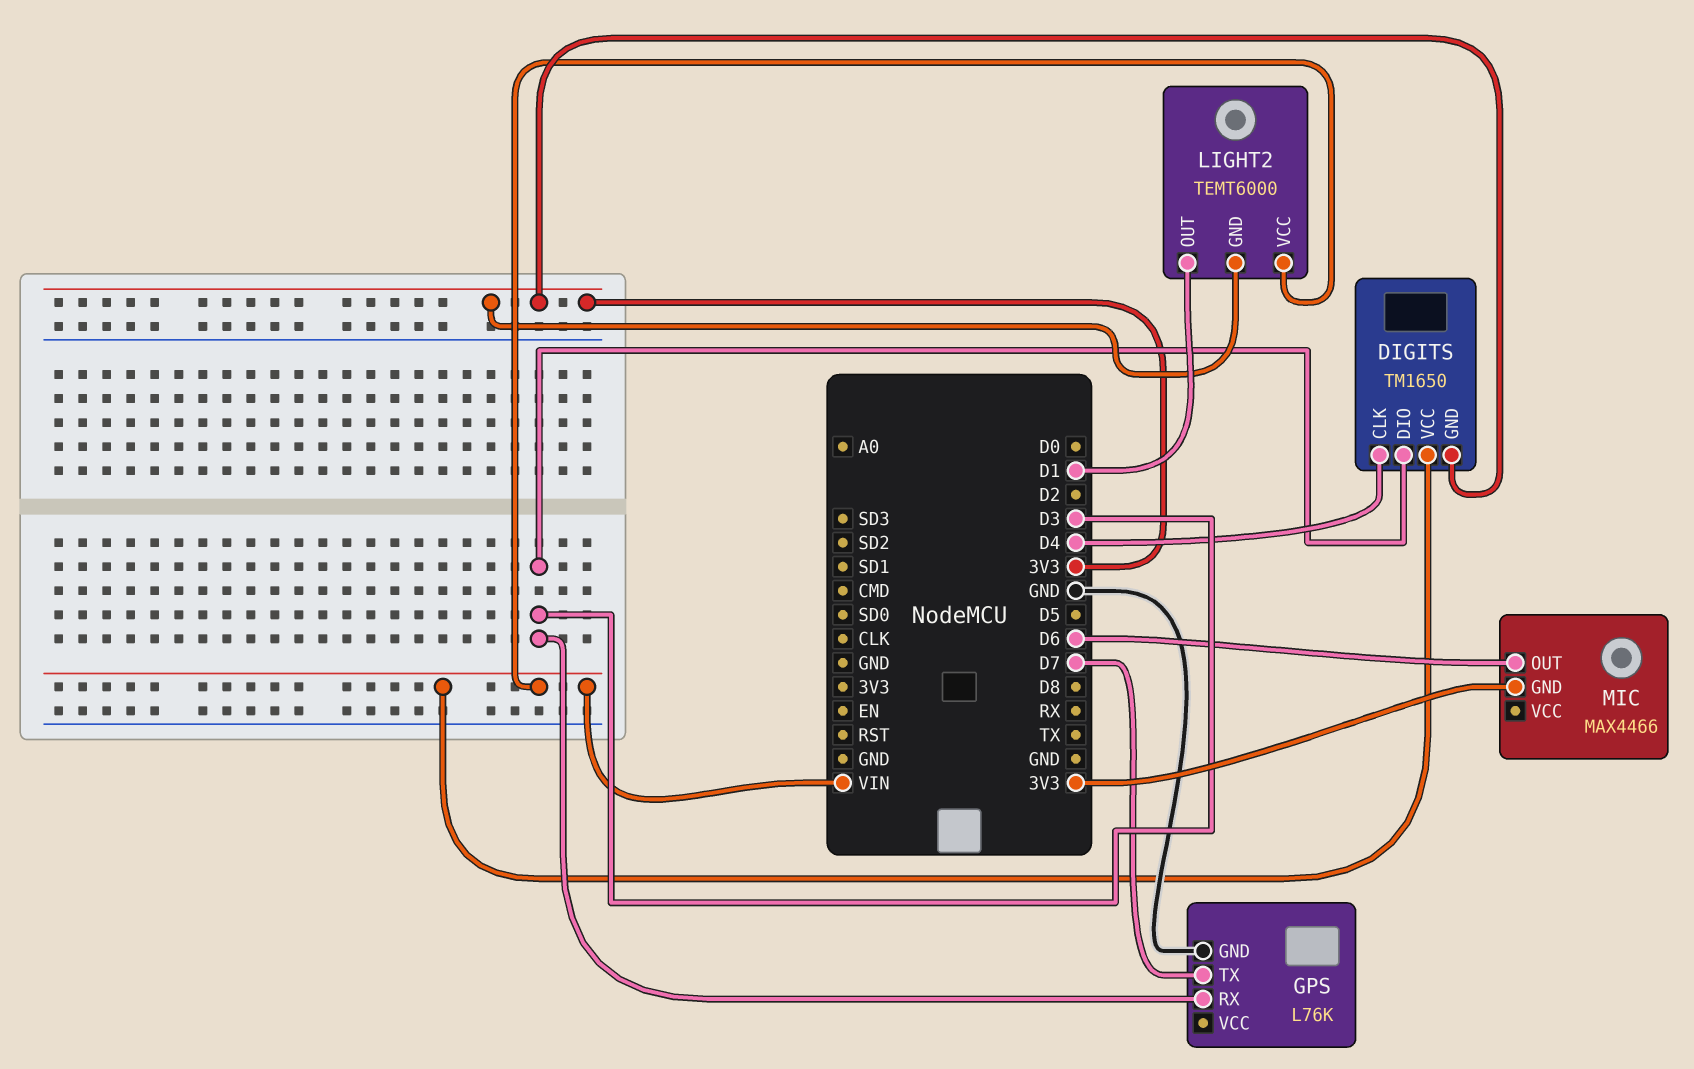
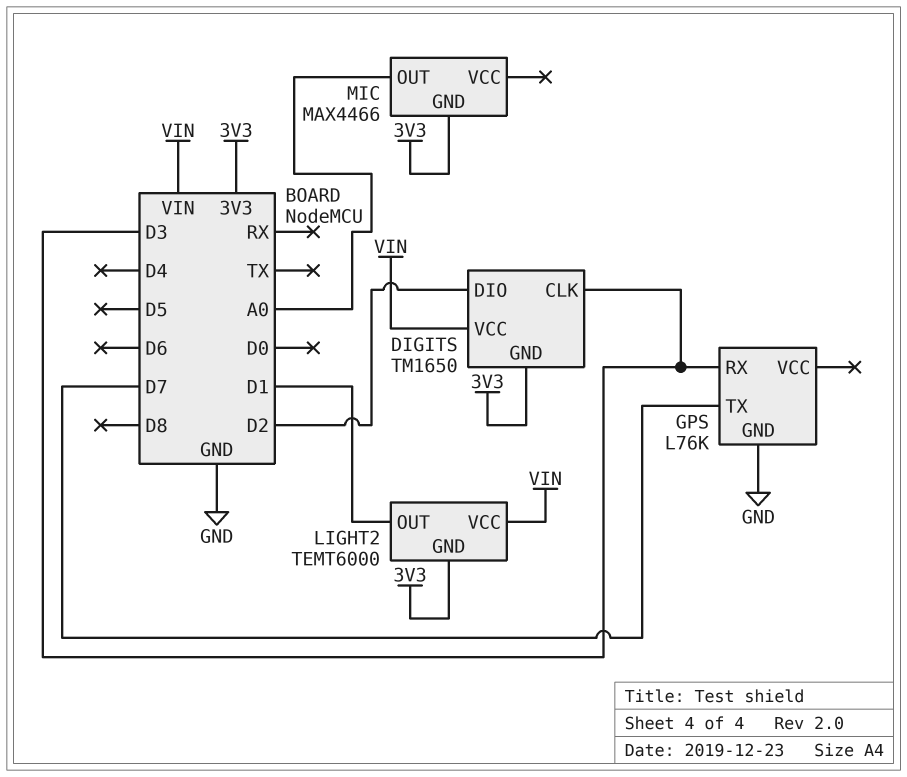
DIGITS pin CLK: D4 -> D3
DIGITS pin DIO: D3 -> D2
MIC pin OUT: D6 -> A0

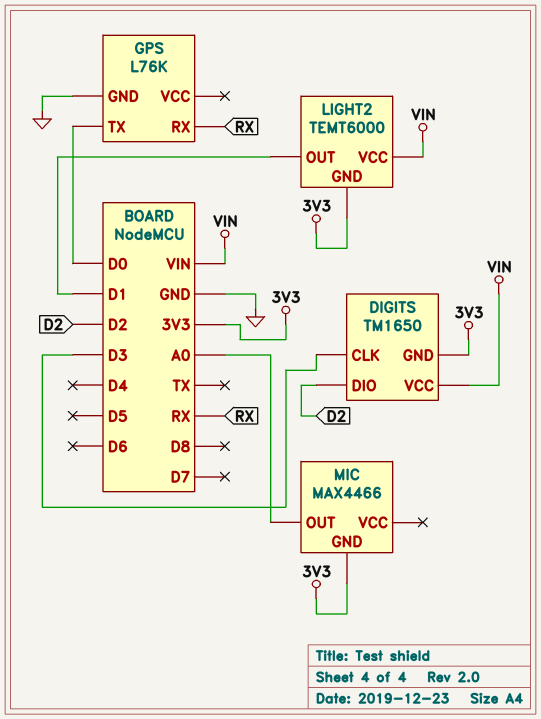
GPS pin RX: D3 -> RX
GPS pin TX: D7 -> D0

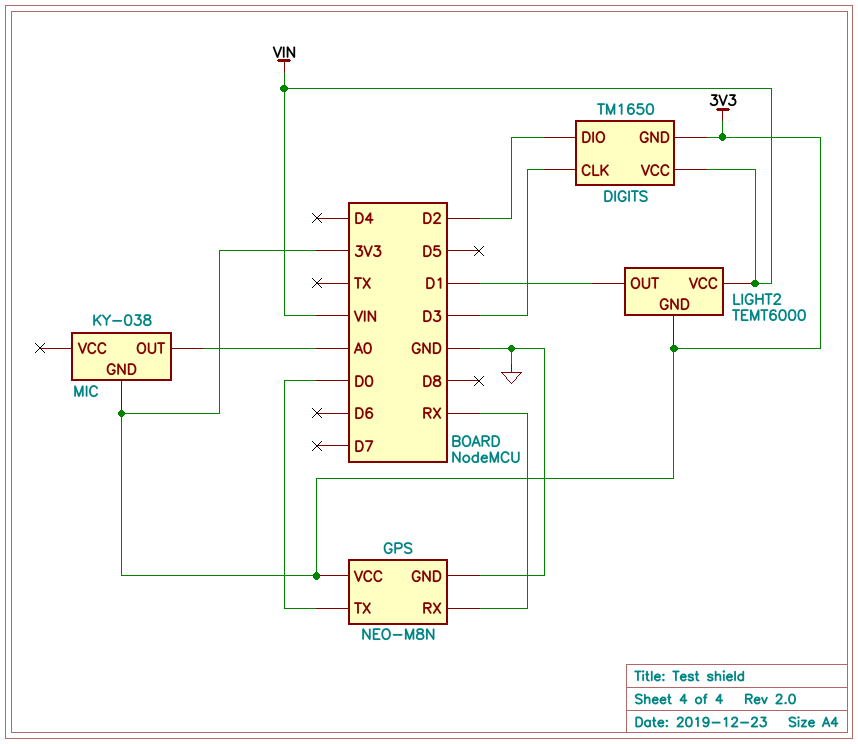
GPS: L76K -> NEO-M8N
GPS pin VCC: none -> 3V3
MIC: MAX4466 -> KY-038

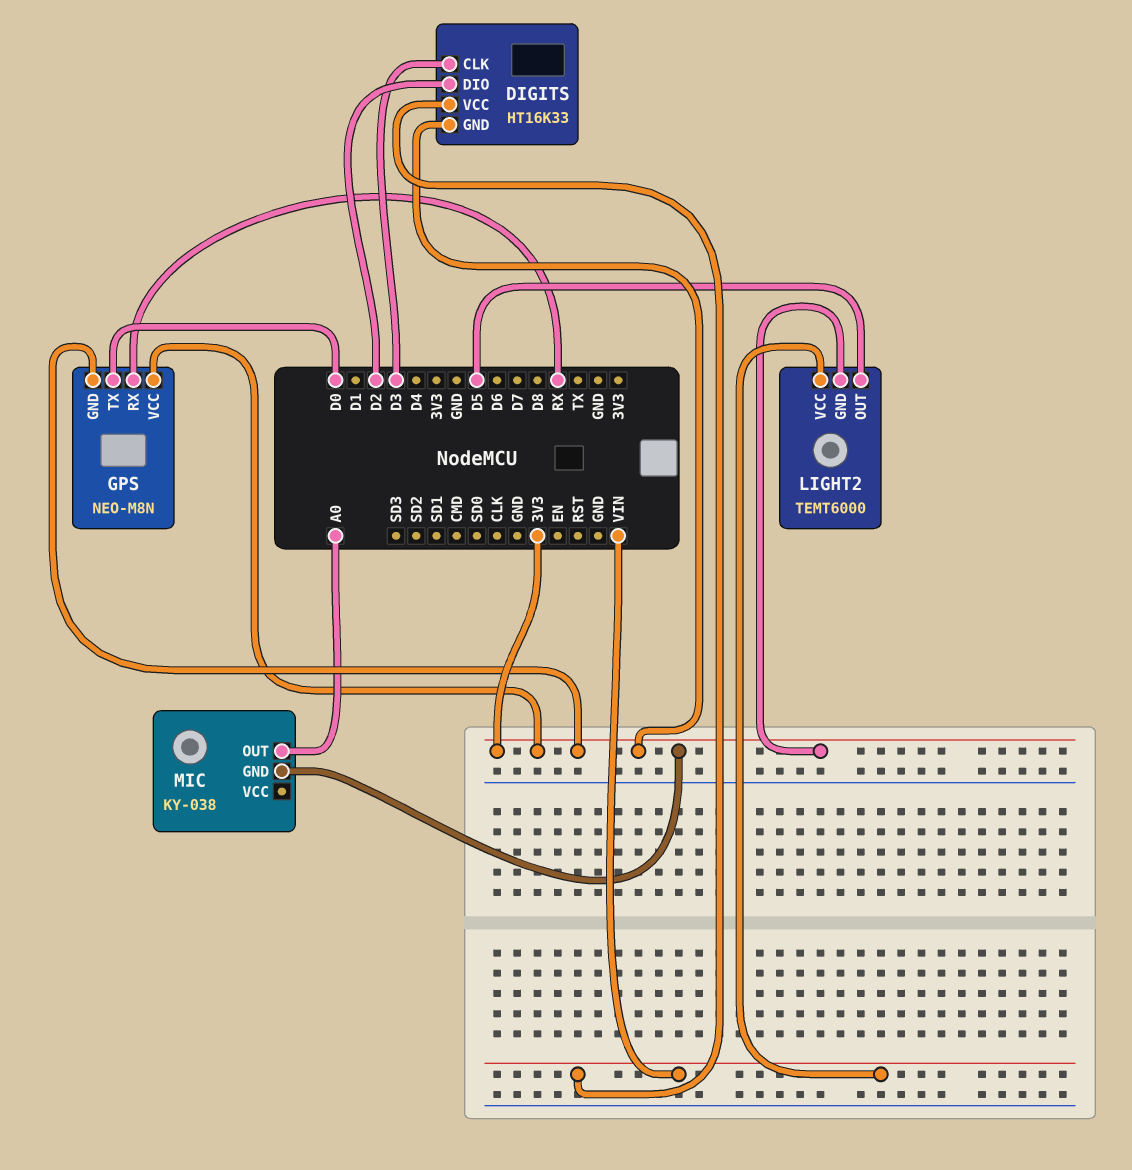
DIGITS: TM1650 -> HT16K33
GPS pin GND: GND -> 3V3
LIGHT2 pin OUT: D1 -> D5

